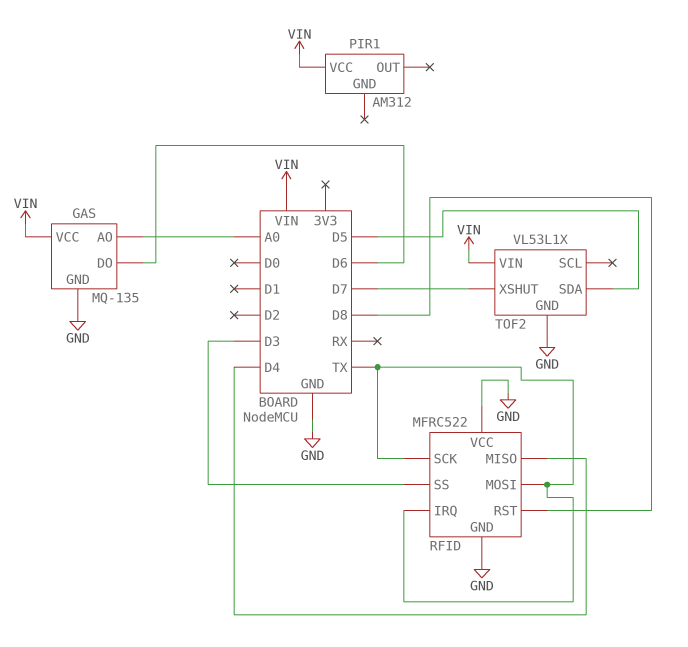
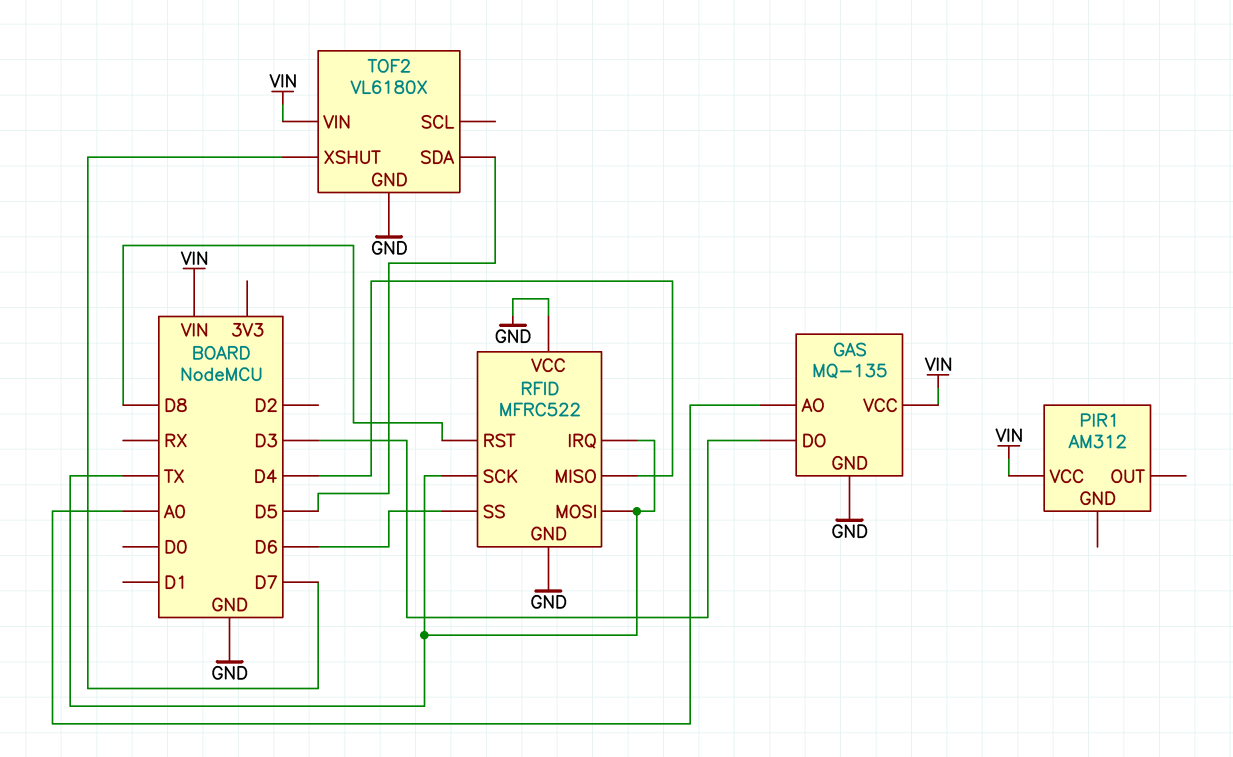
GAS pin DO: D6 -> D3
RFID pin SS: D3 -> D6
TOF2: VL53L1X -> VL6180X

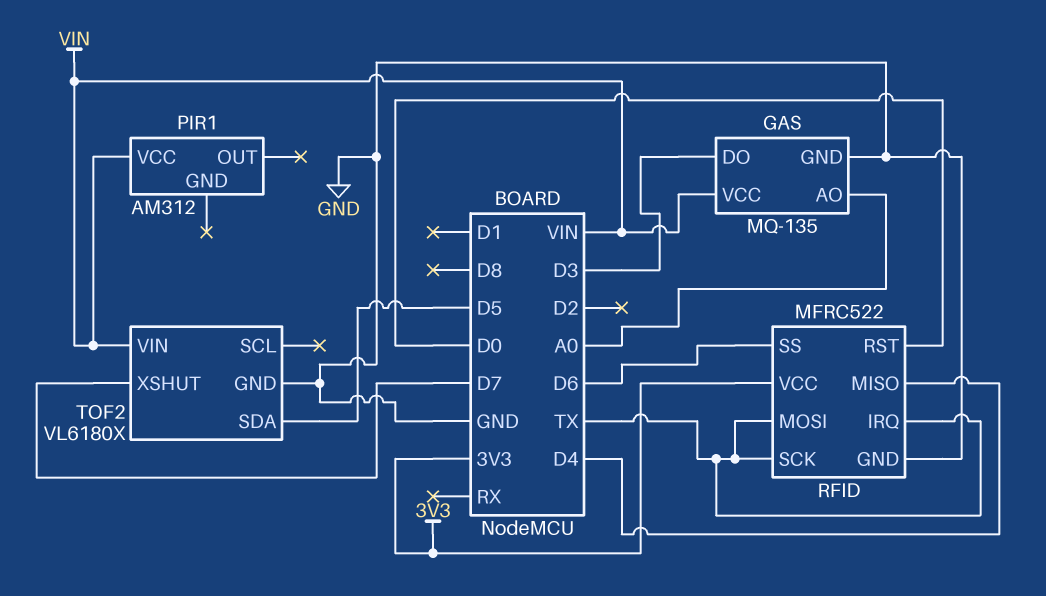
RFID pin RST: D8 -> D0
RFID pin VCC: GND -> 3V3

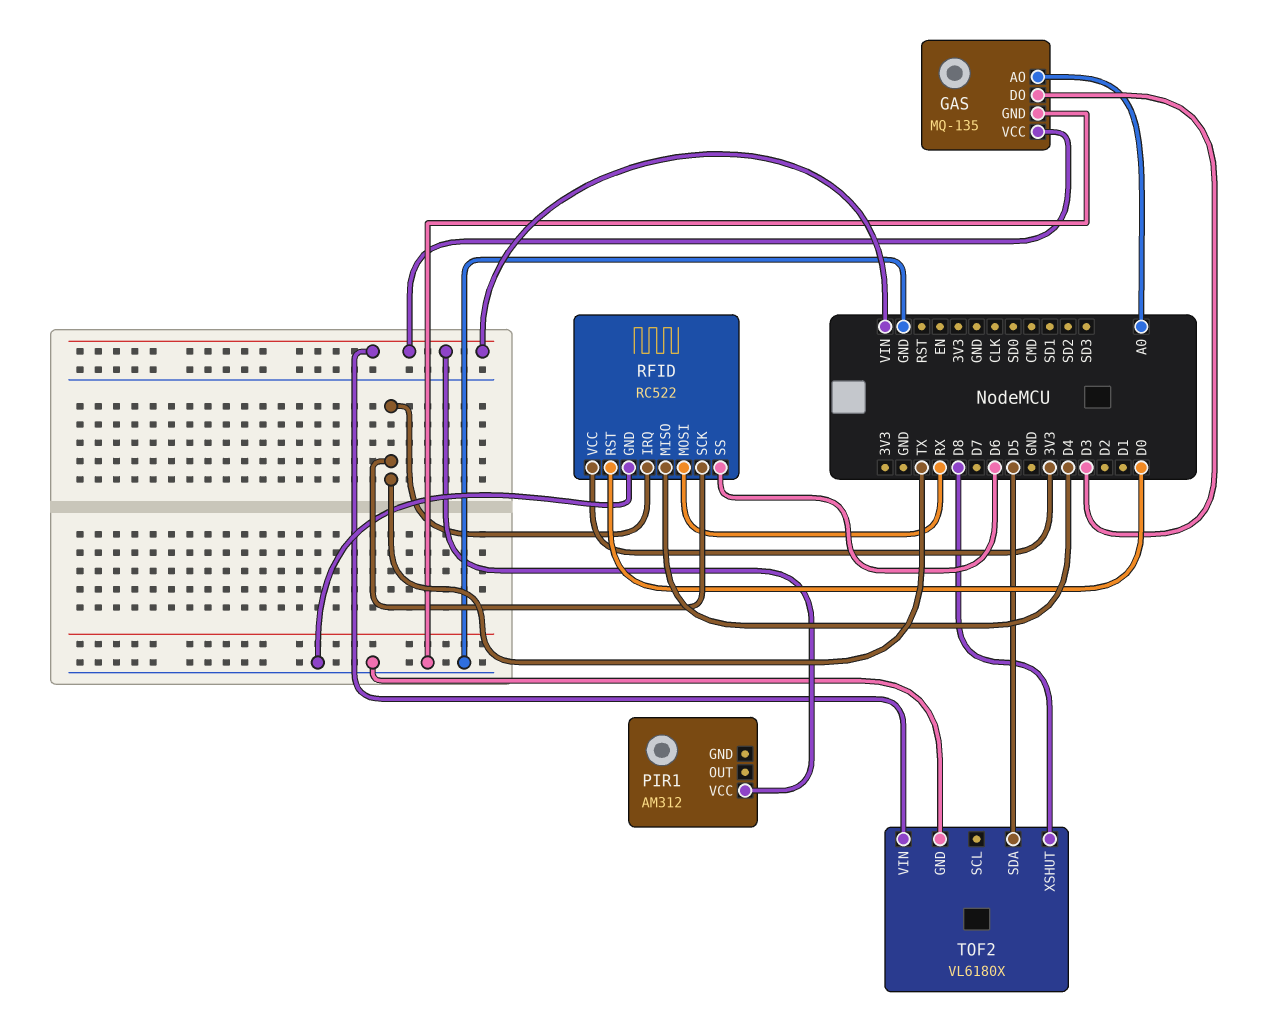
RFID: MFRC522 -> RC522
RFID pin MOSI: TX -> RX
TOF2 pin XSHUT: D7 -> D8

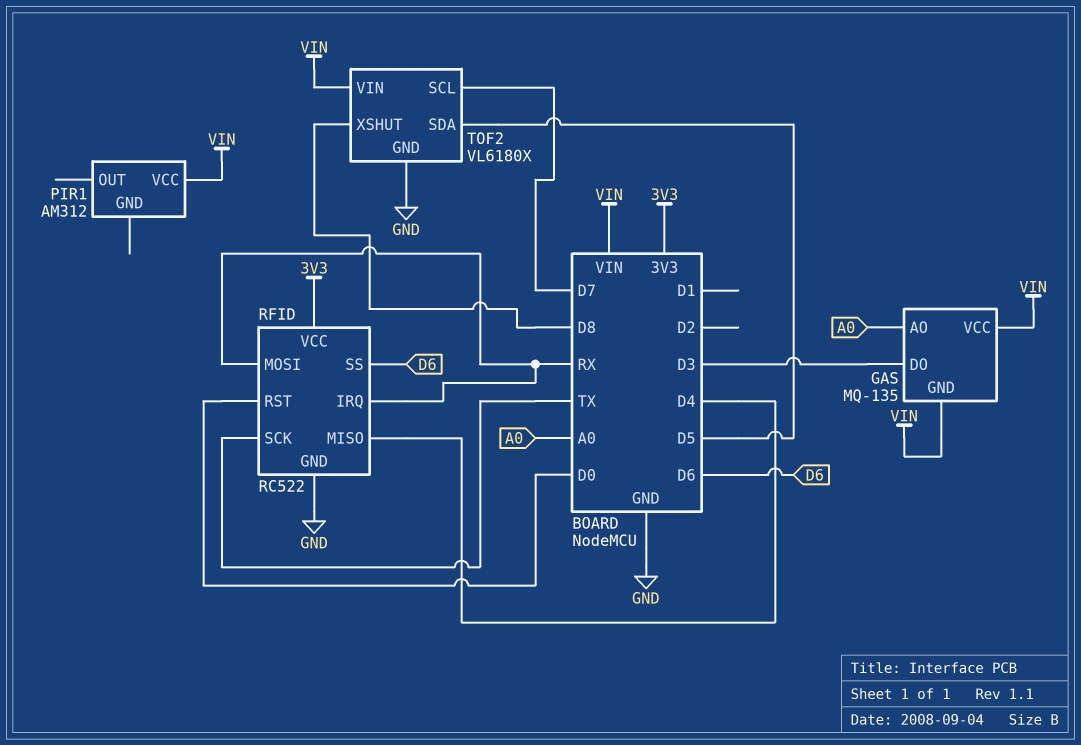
GAS pin GND: GND -> VIN
RFID pin IRQ: TX -> RX
TOF2 pin SCL: none -> D7

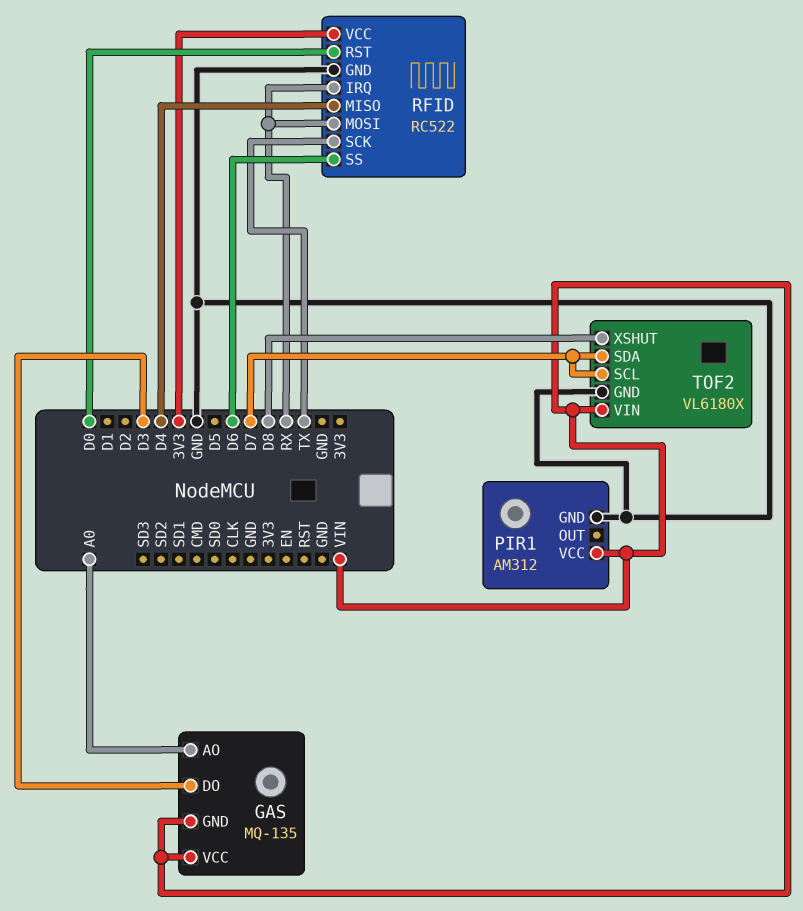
PIR1 pin GND: none -> GND
TOF2 pin SDA: D5 -> D7

